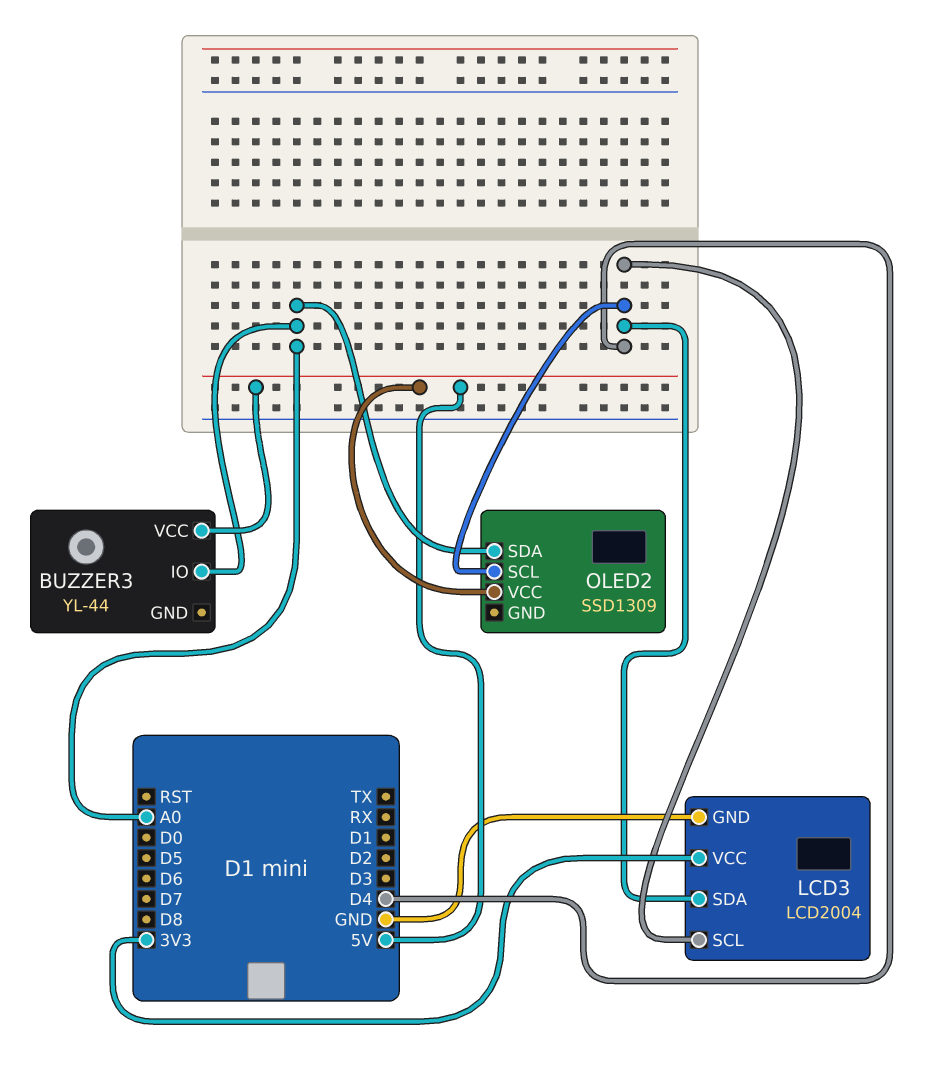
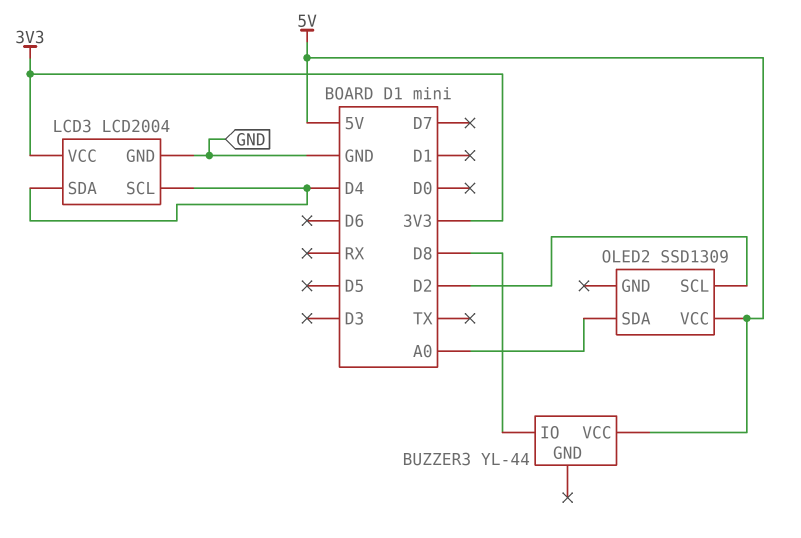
BUZZER3 pin IO: A0 -> D8
OLED2 pin SCL: D4 -> D2

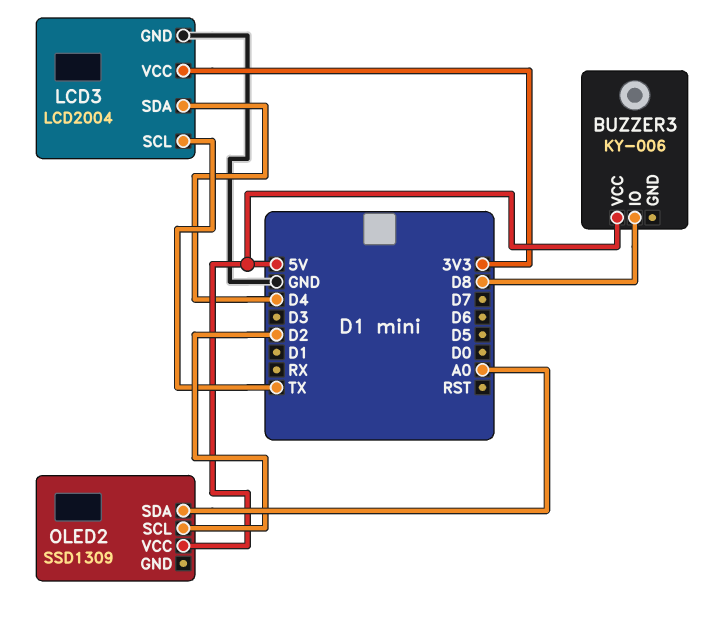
BUZZER3: YL-44 -> KY-006
LCD3 pin SCL: D4 -> TX

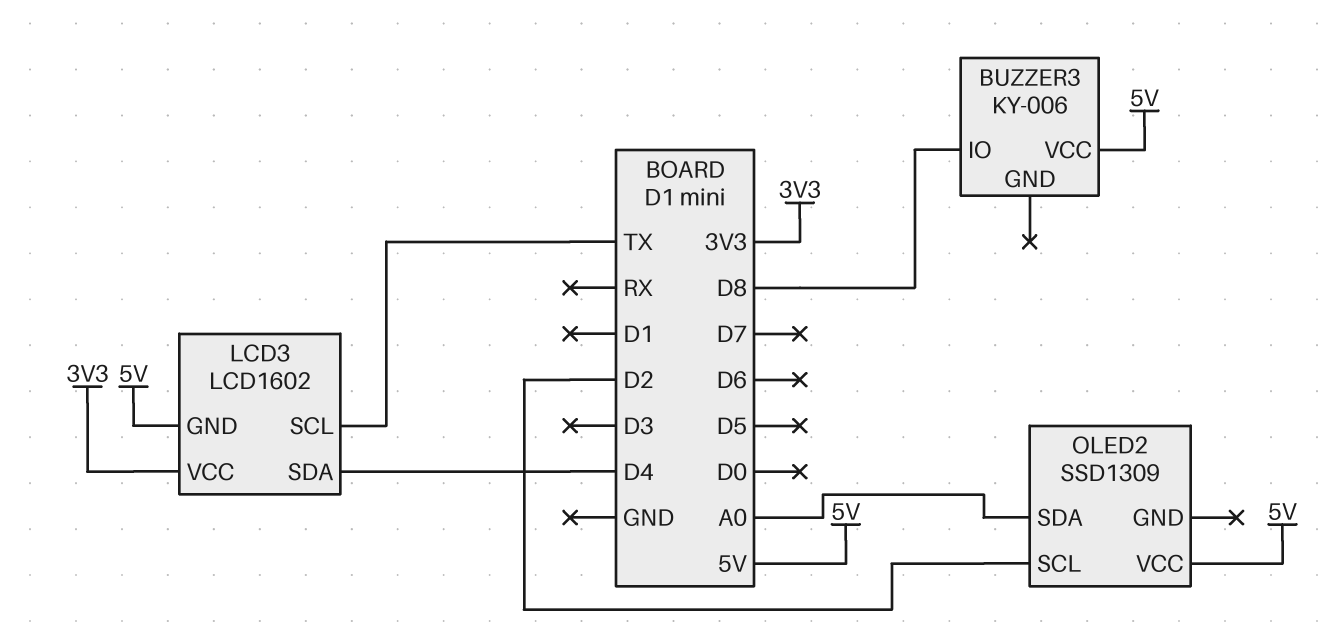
LCD3: LCD2004 -> LCD1602
LCD3 pin GND: GND -> 5V

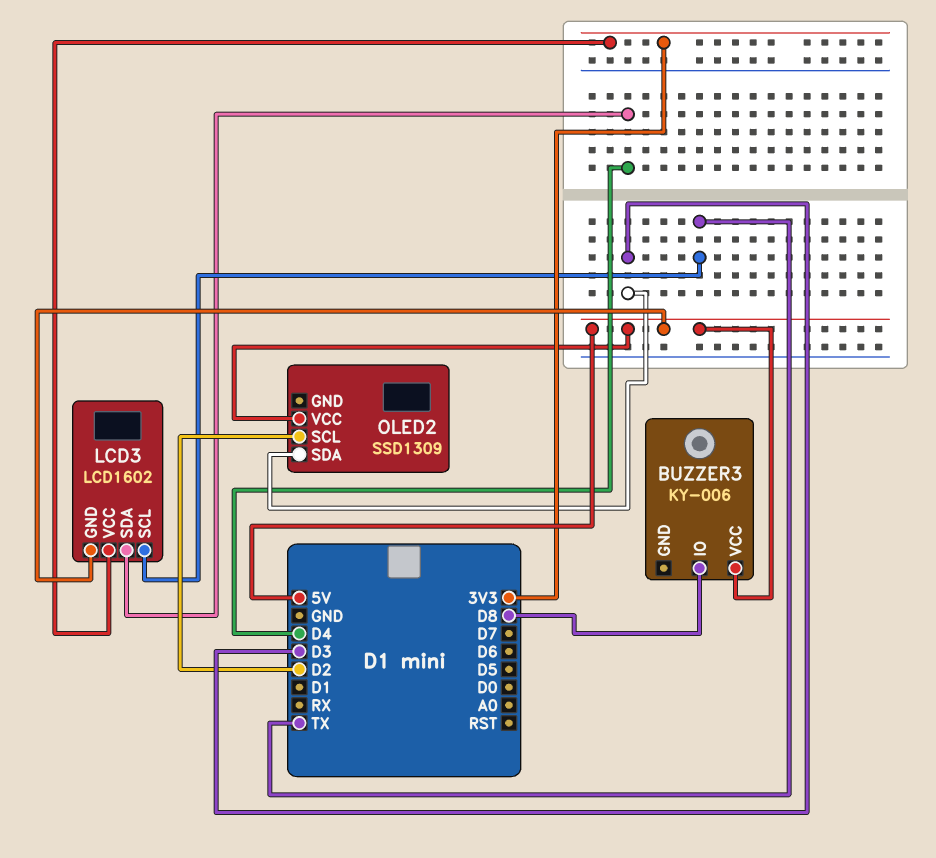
OLED2 pin SDA: A0 -> D3

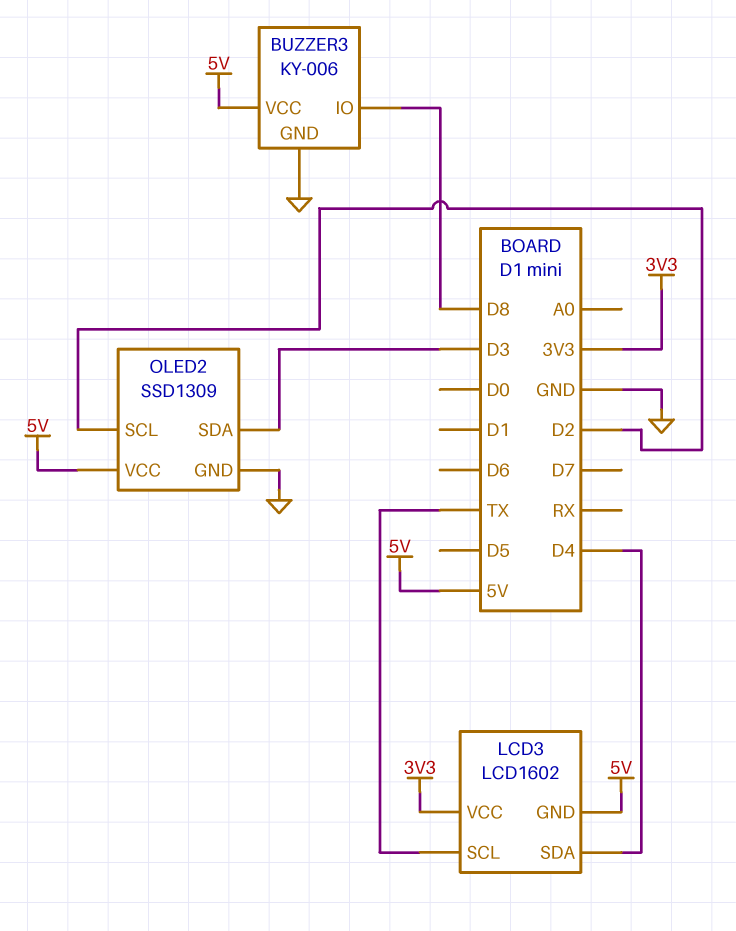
BUZZER3 pin GND: none -> GND
OLED2 pin GND: none -> GND

